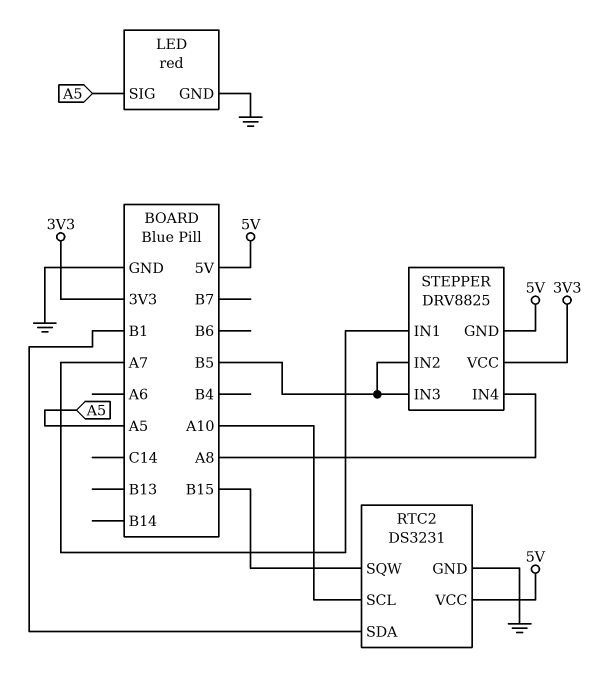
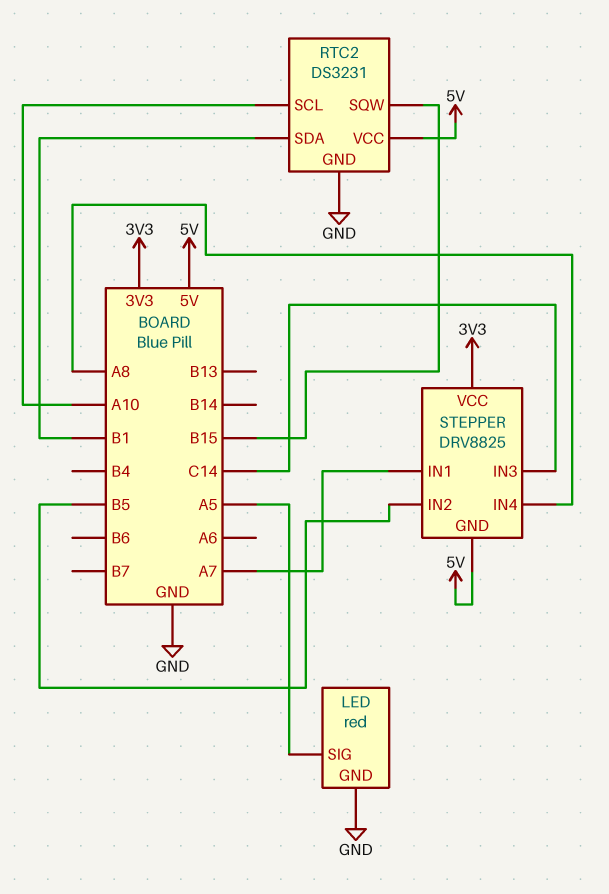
STEPPER pin IN3: B5 -> C14

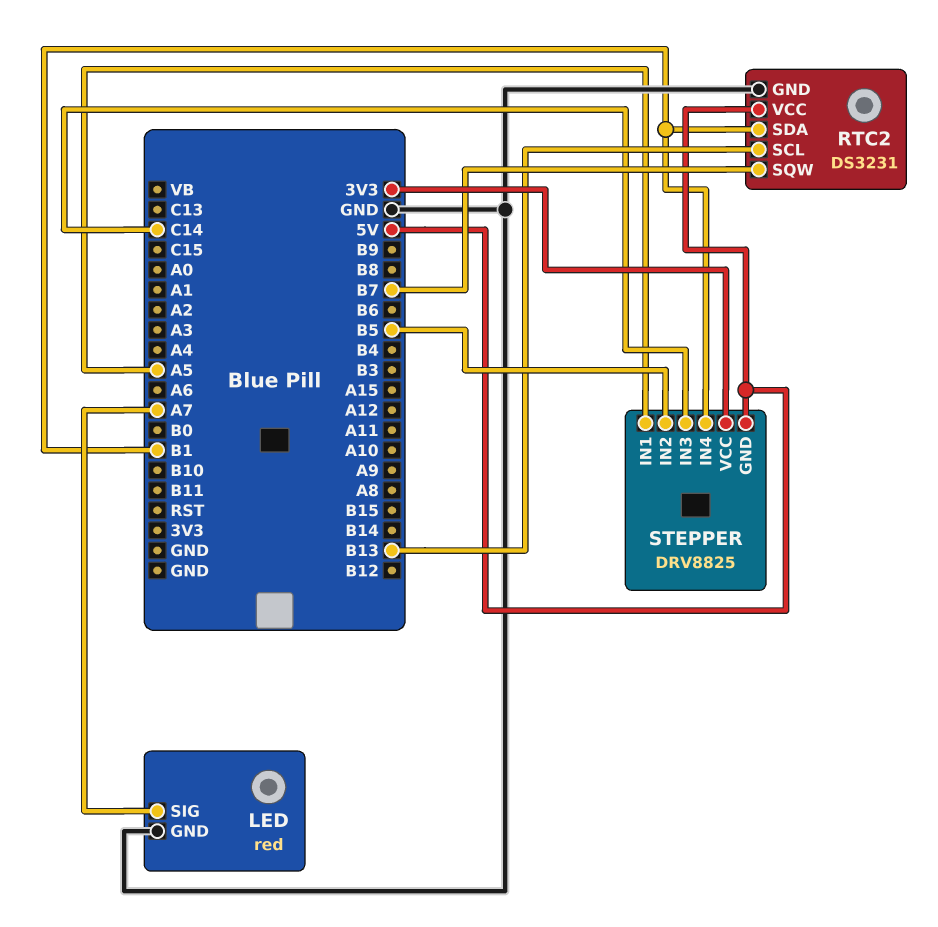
LED pin SIG: A5 -> A7
RTC2 pin SCL: A10 -> B13
RTC2 pin SQW: B15 -> B7
STEPPER pin IN1: A7 -> A5
STEPPER pin IN4: A8 -> B1

